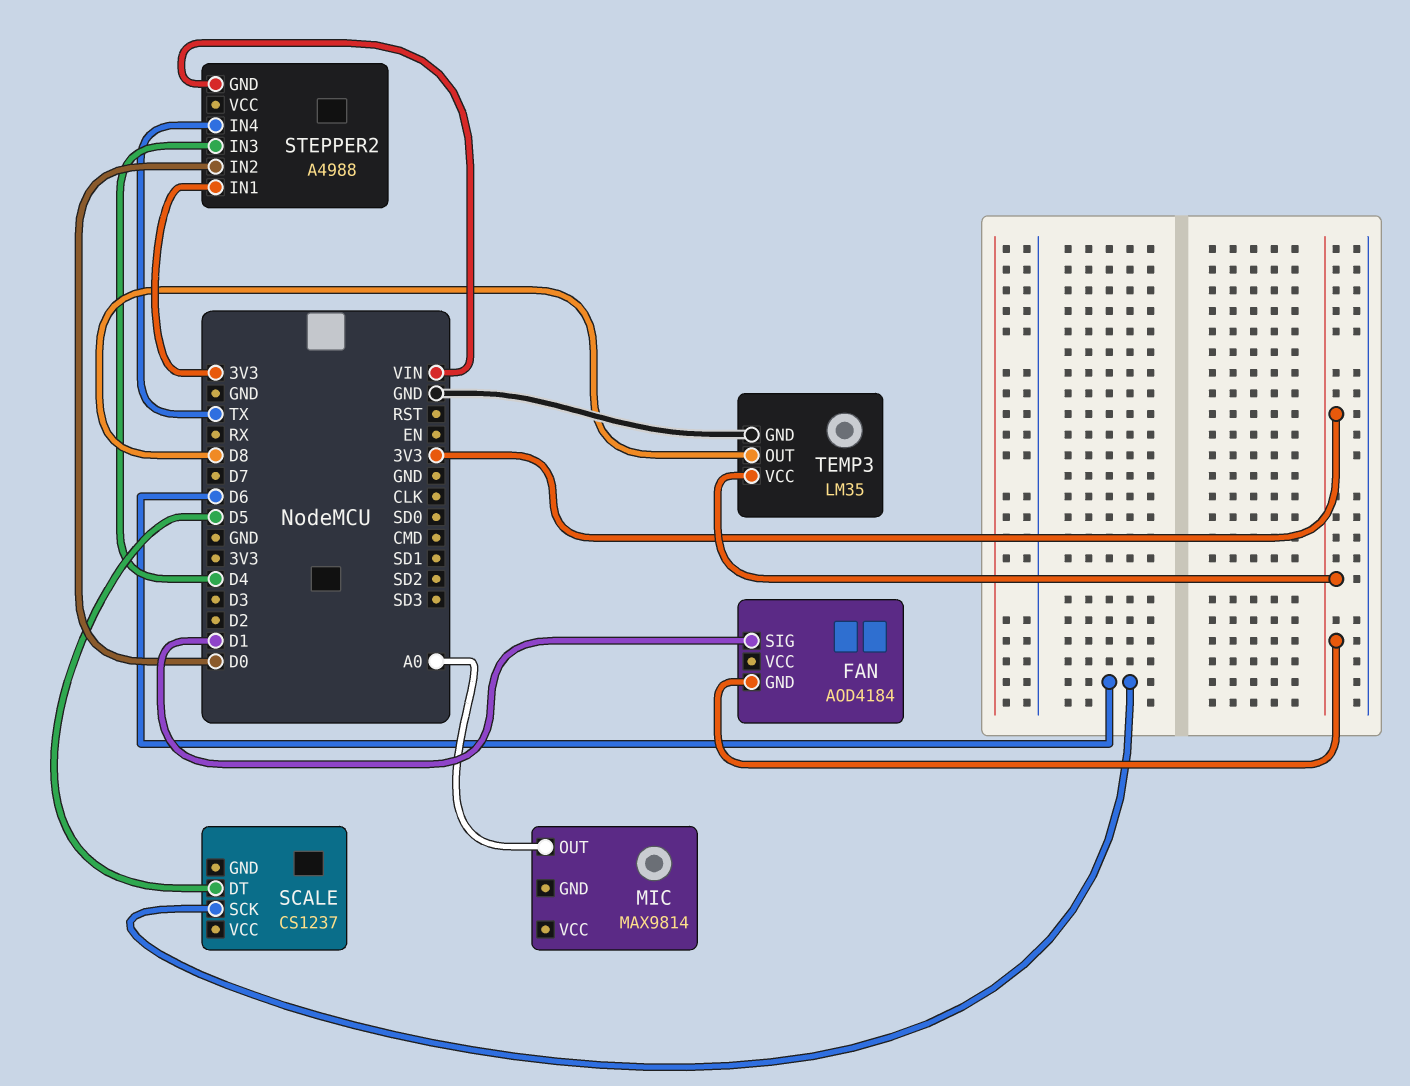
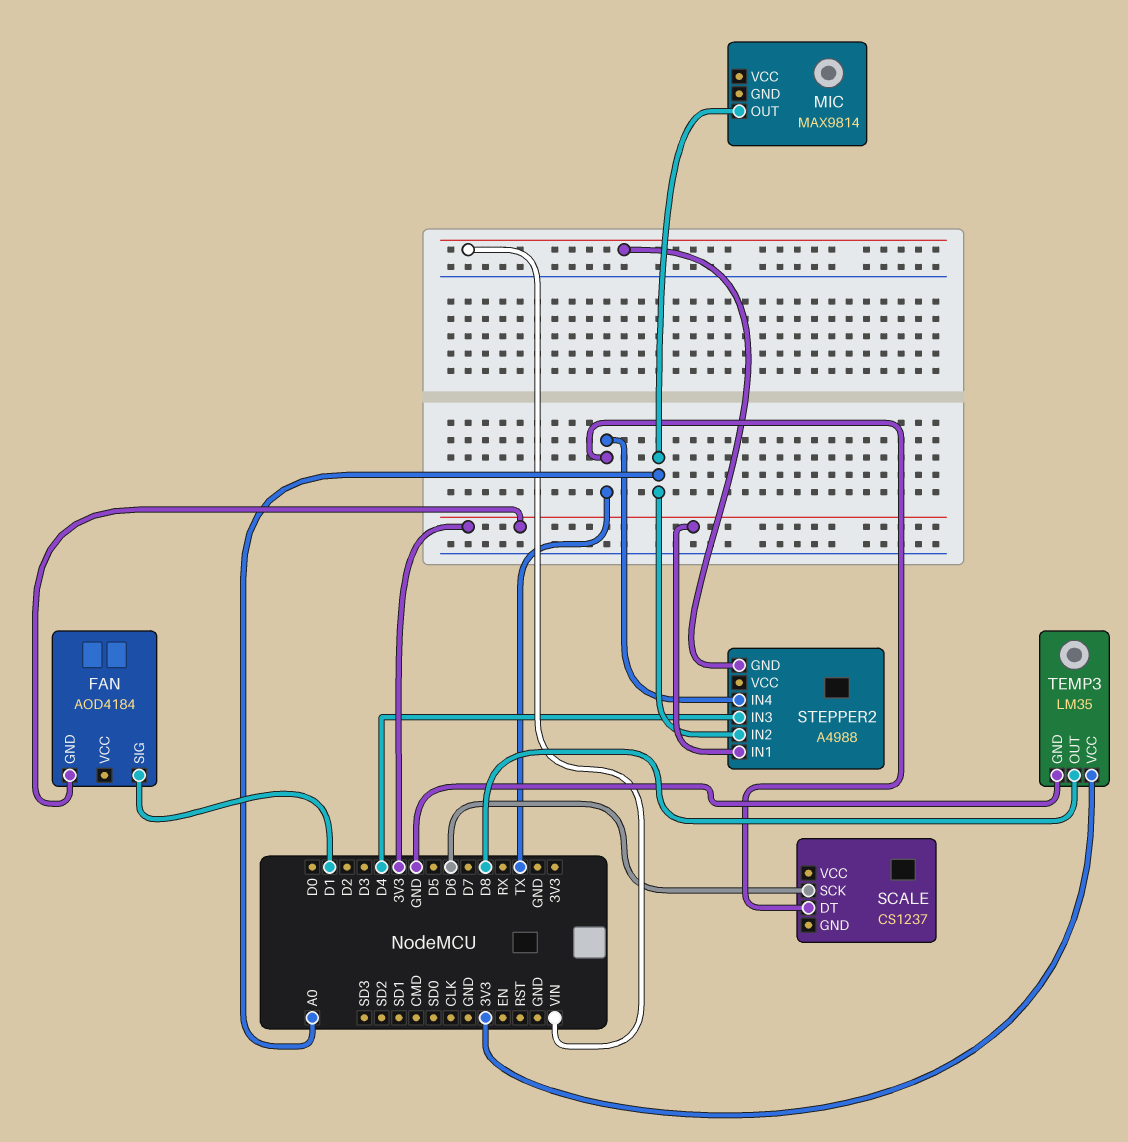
SCALE pin DT: D5 -> TX
STEPPER2 pin IN2: D0 -> A0

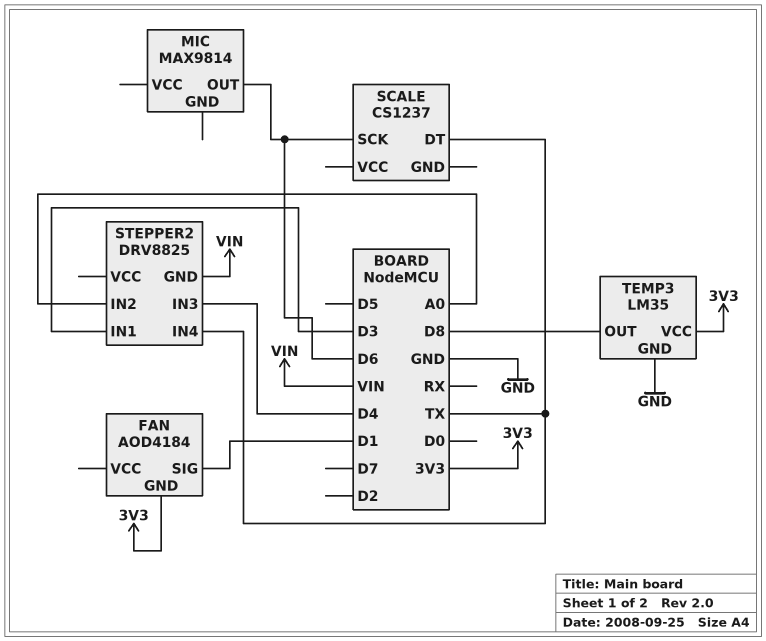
MIC pin OUT: A0 -> D6
STEPPER2: A4988 -> DRV8825
STEPPER2 pin IN1: 3V3 -> D3

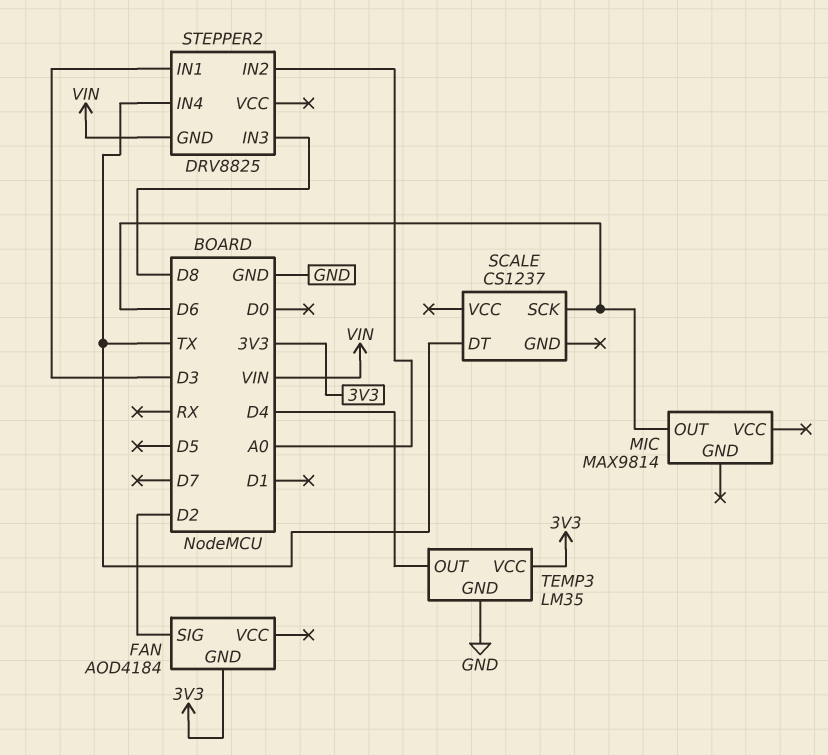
FAN pin SIG: D1 -> D2
STEPPER2 pin IN3: D4 -> D8
TEMP3 pin OUT: D8 -> D4

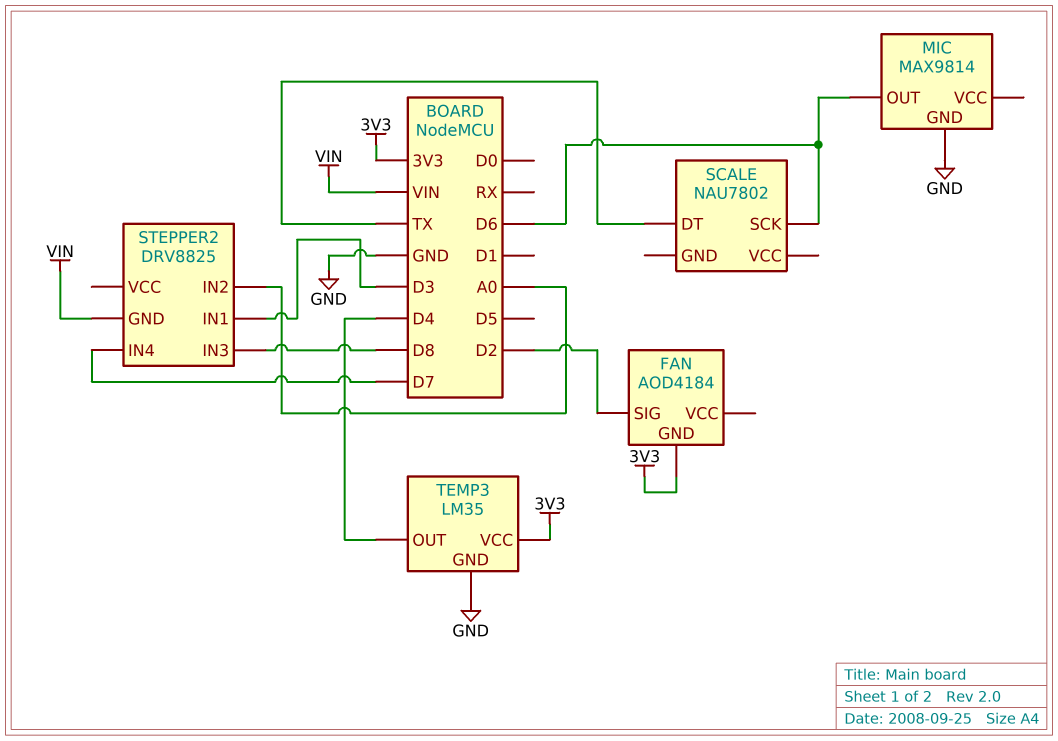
MIC pin GND: none -> GND
SCALE: CS1237 -> NAU7802
STEPPER2 pin IN4: TX -> D7

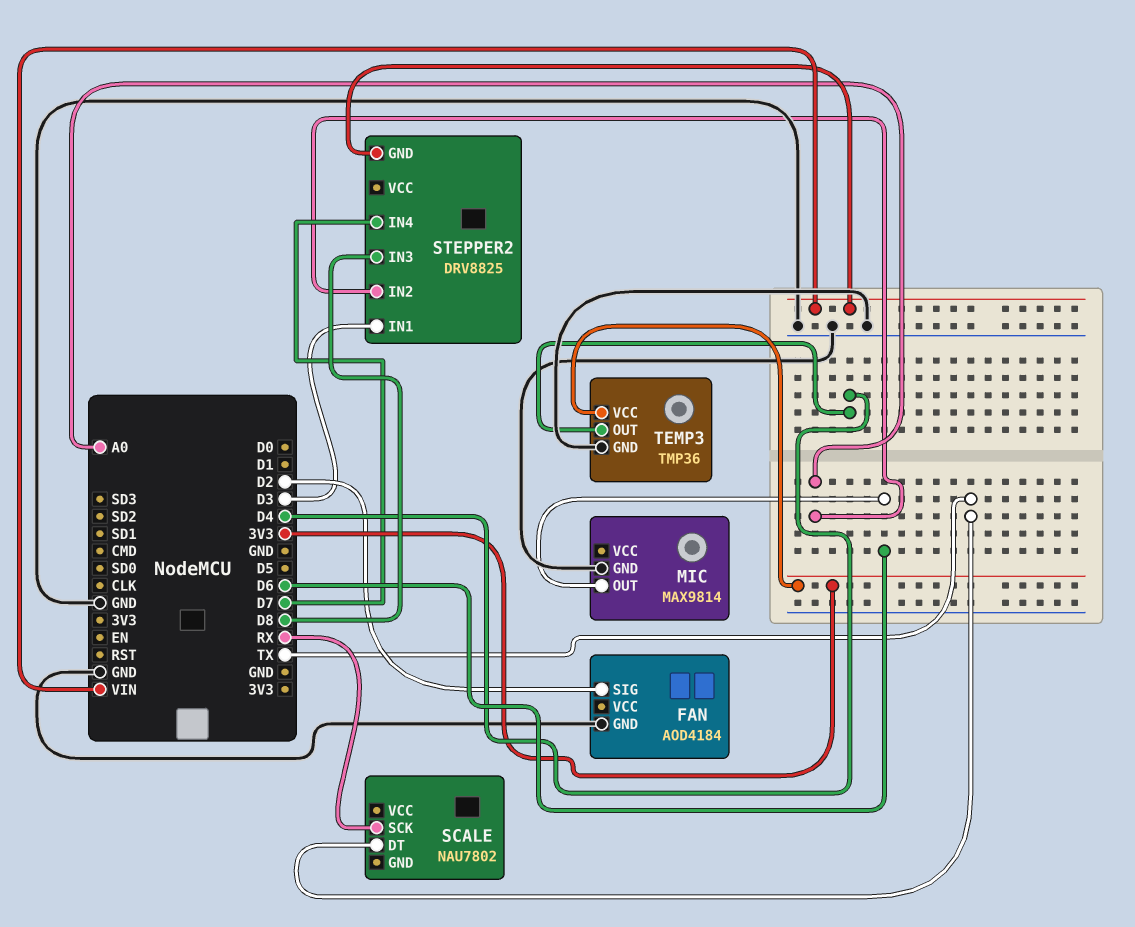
FAN pin GND: 3V3 -> GND
SCALE pin SCK: D6 -> RX
TEMP3: LM35 -> TMP36

